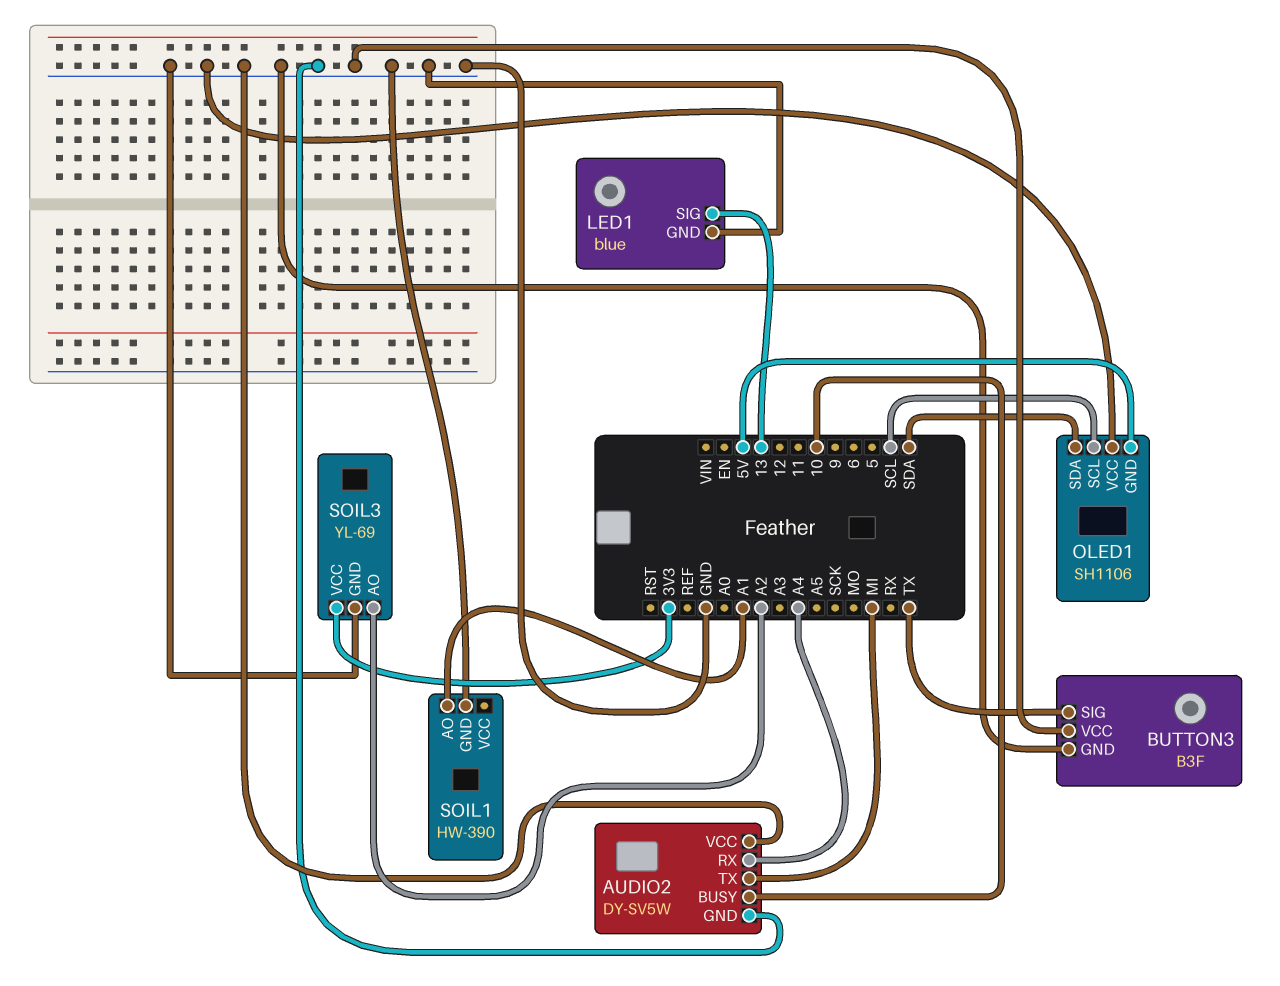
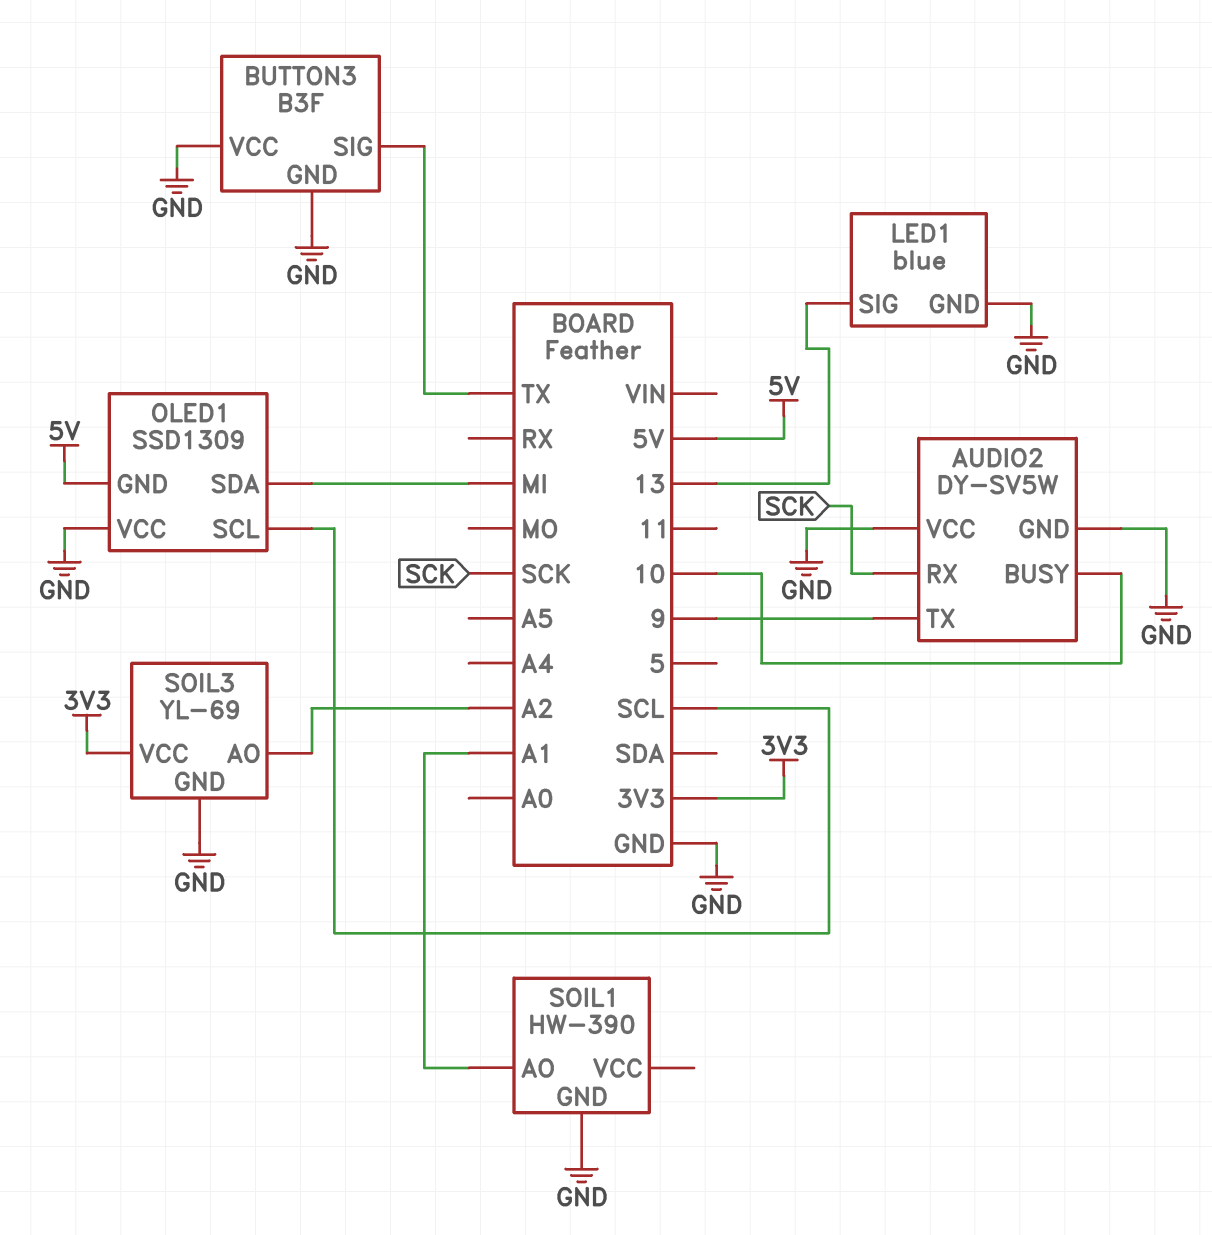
AUDIO2 pin RX: A4 -> SCK
AUDIO2 pin TX: MI -> 9
OLED1: SH1106 -> SSD1309
OLED1 pin SDA: SDA -> MI

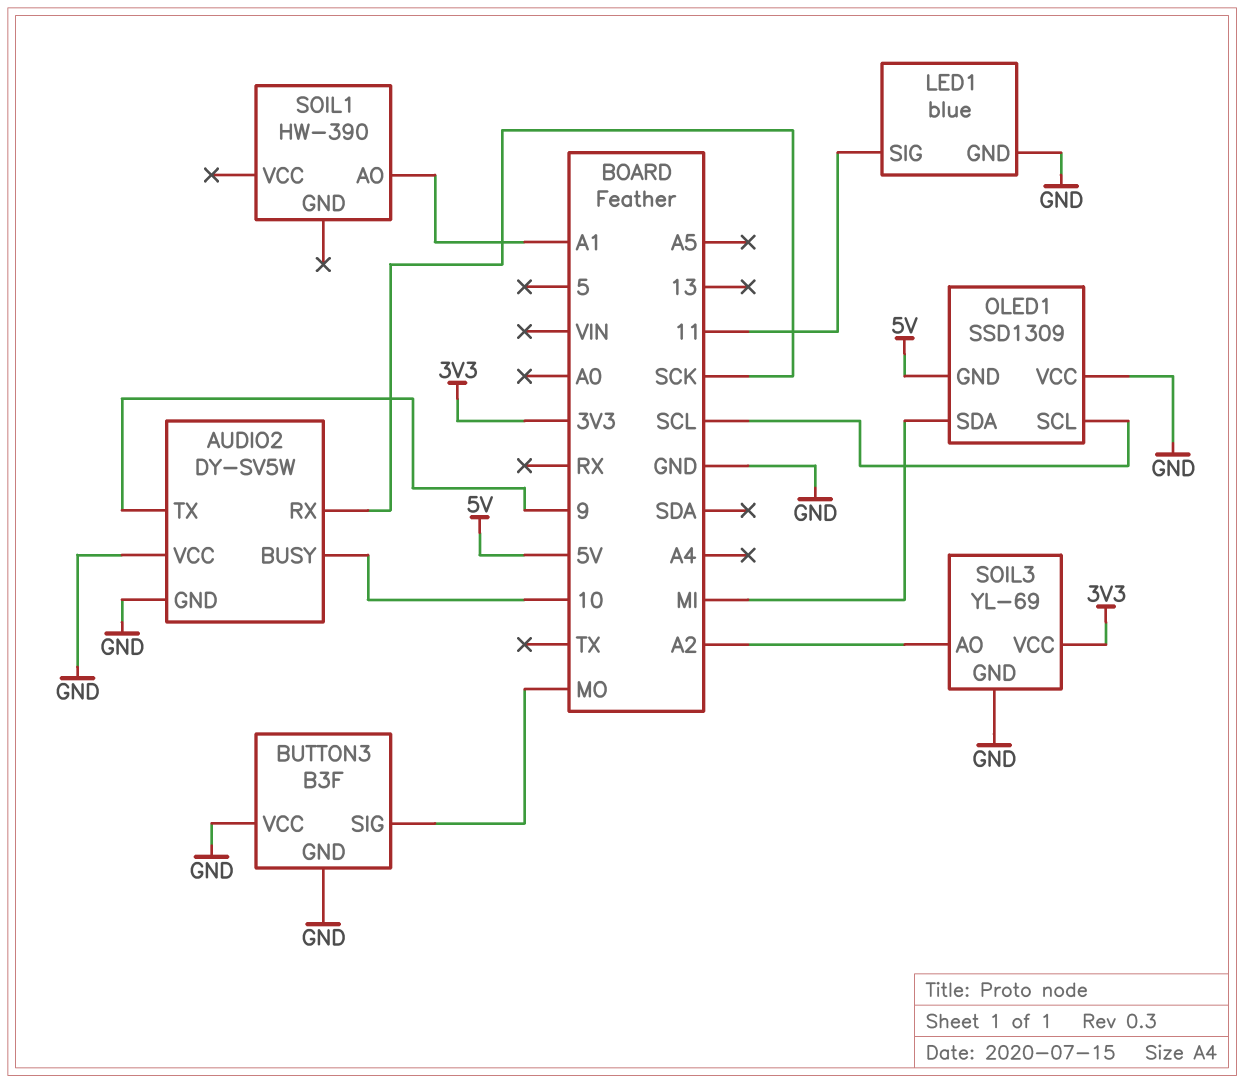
BUTTON3 pin SIG: TX -> MO
LED1 pin SIG: 13 -> 11
SOIL1 pin GND: GND -> none

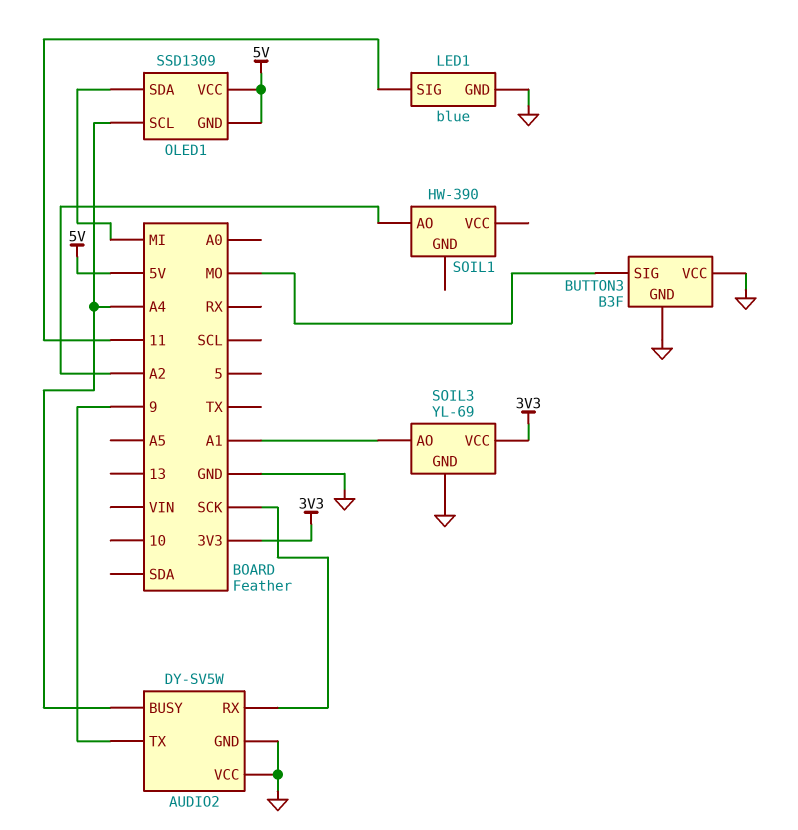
AUDIO2 pin BUSY: 10 -> A4
OLED1 pin SCL: SCL -> A4
OLED1 pin VCC: GND -> 5V
SOIL1 pin AO: A1 -> A2
SOIL3 pin AO: A2 -> A1

